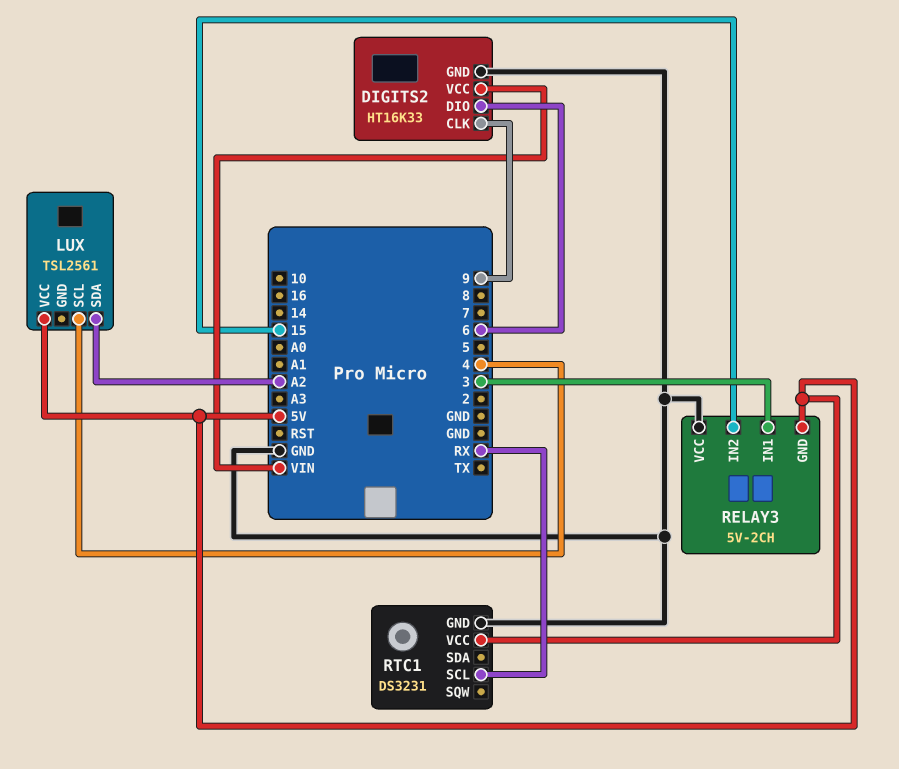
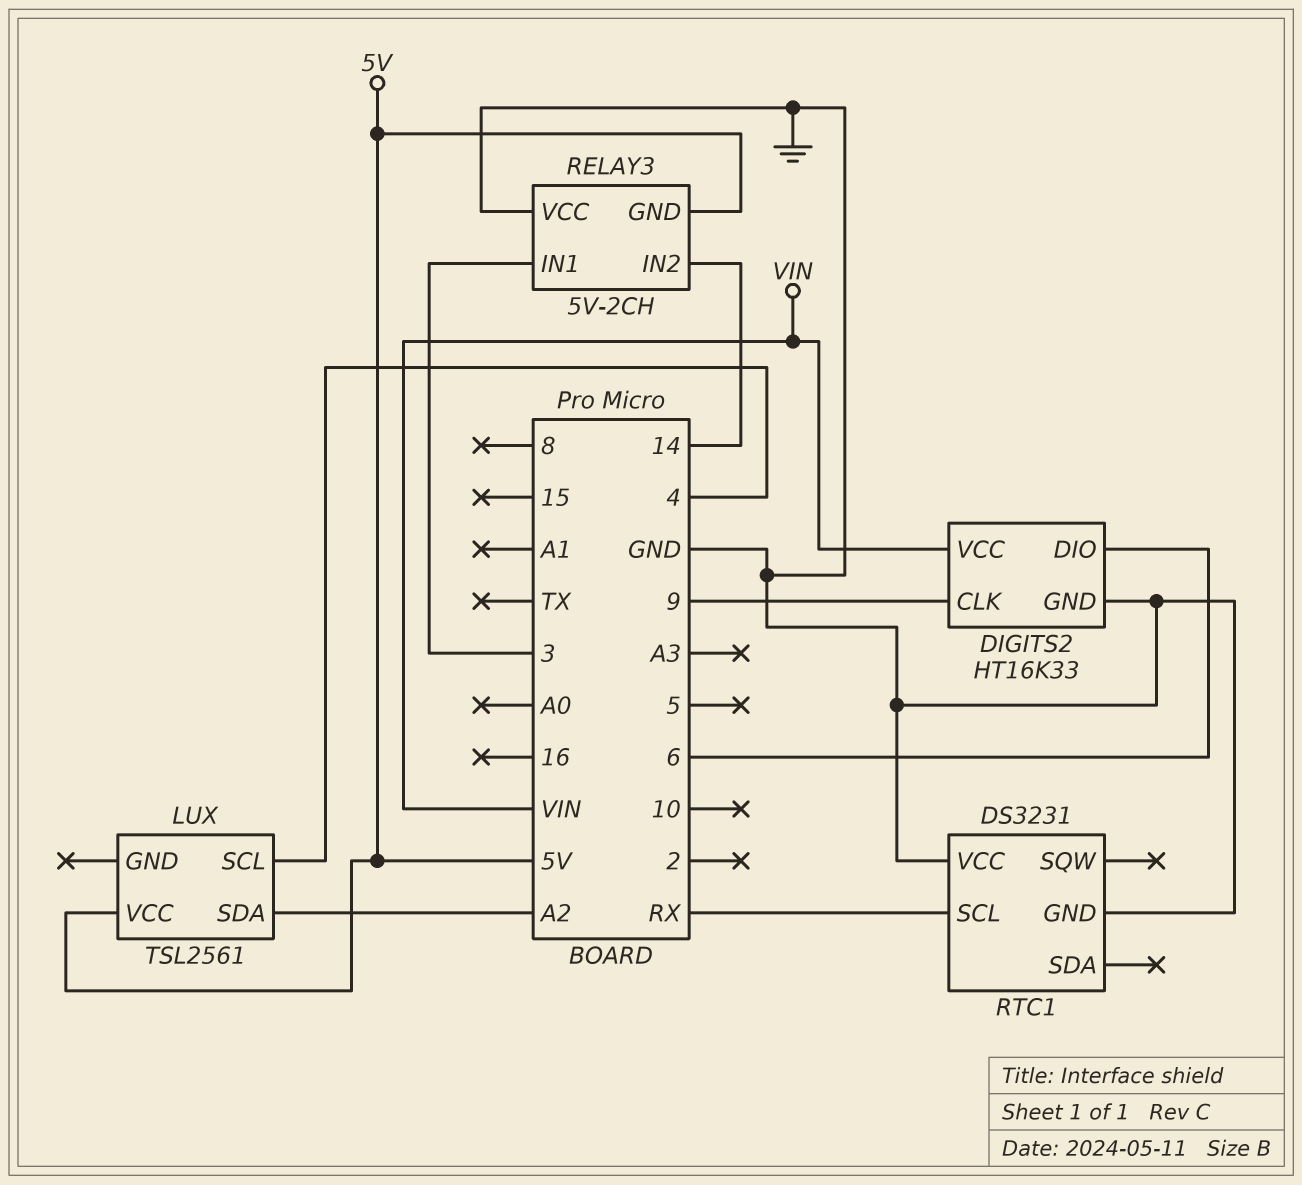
RELAY3 pin IN2: 15 -> 14
RTC1 pin VCC: 5V -> GND

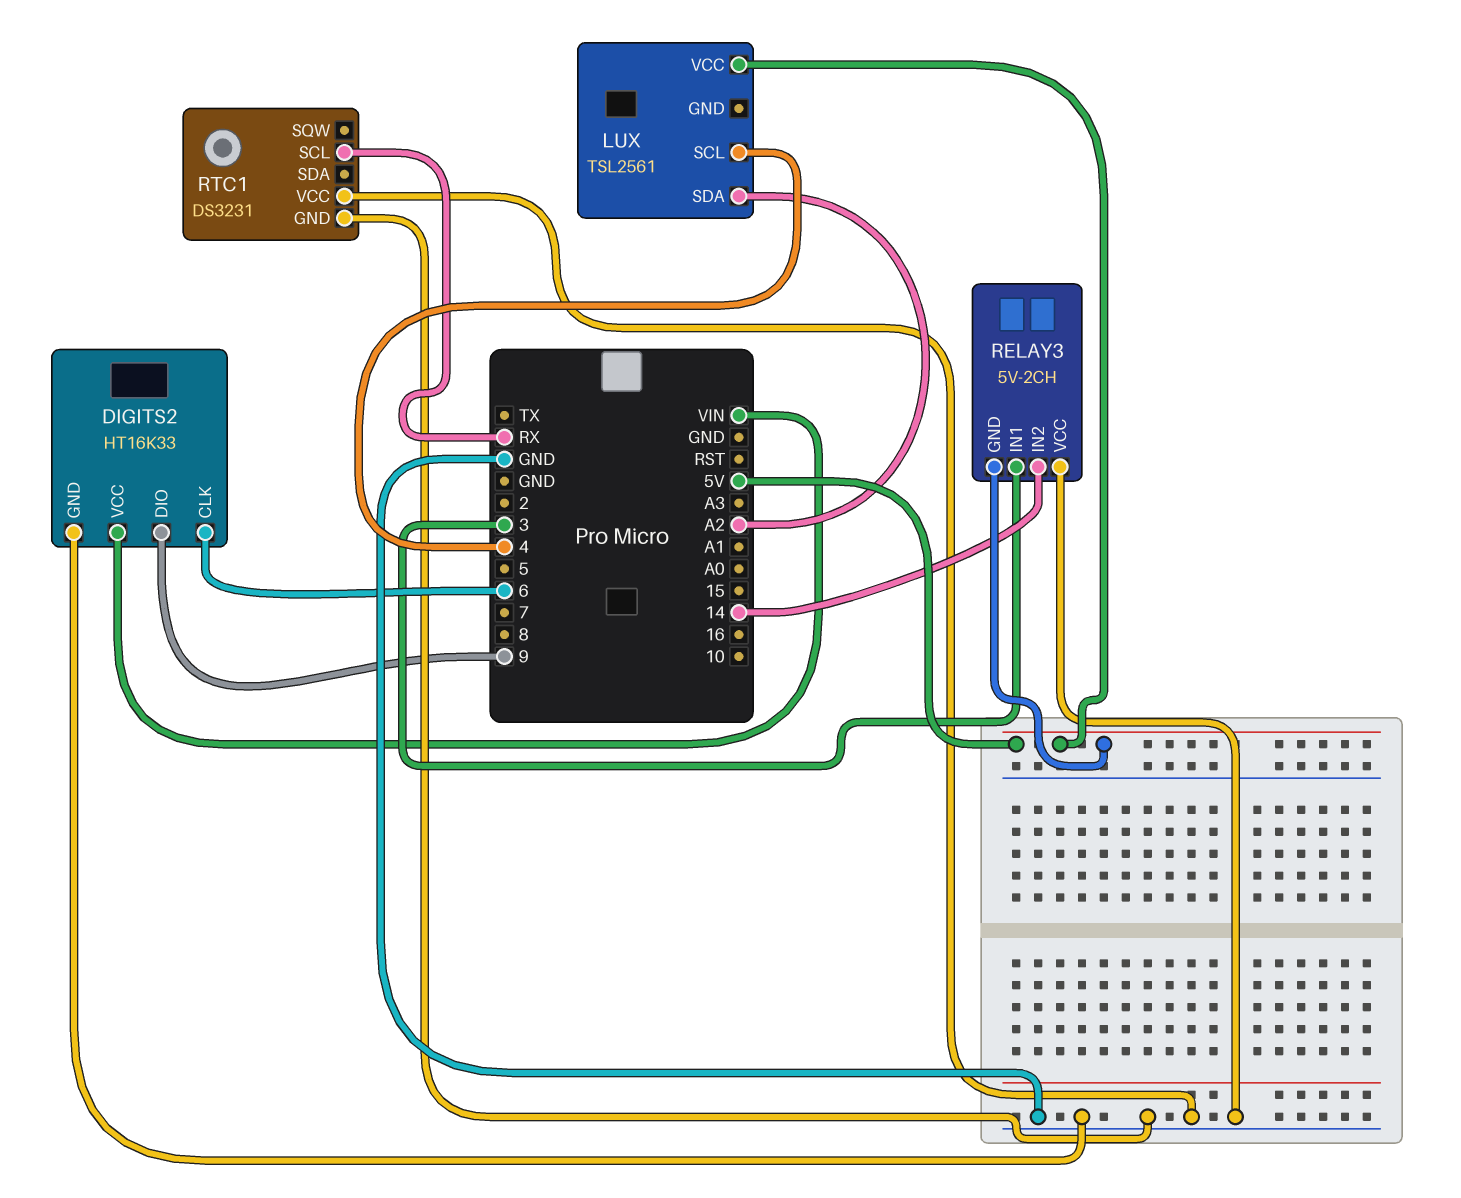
DIGITS2 pin CLK: 9 -> 6
DIGITS2 pin DIO: 6 -> 9

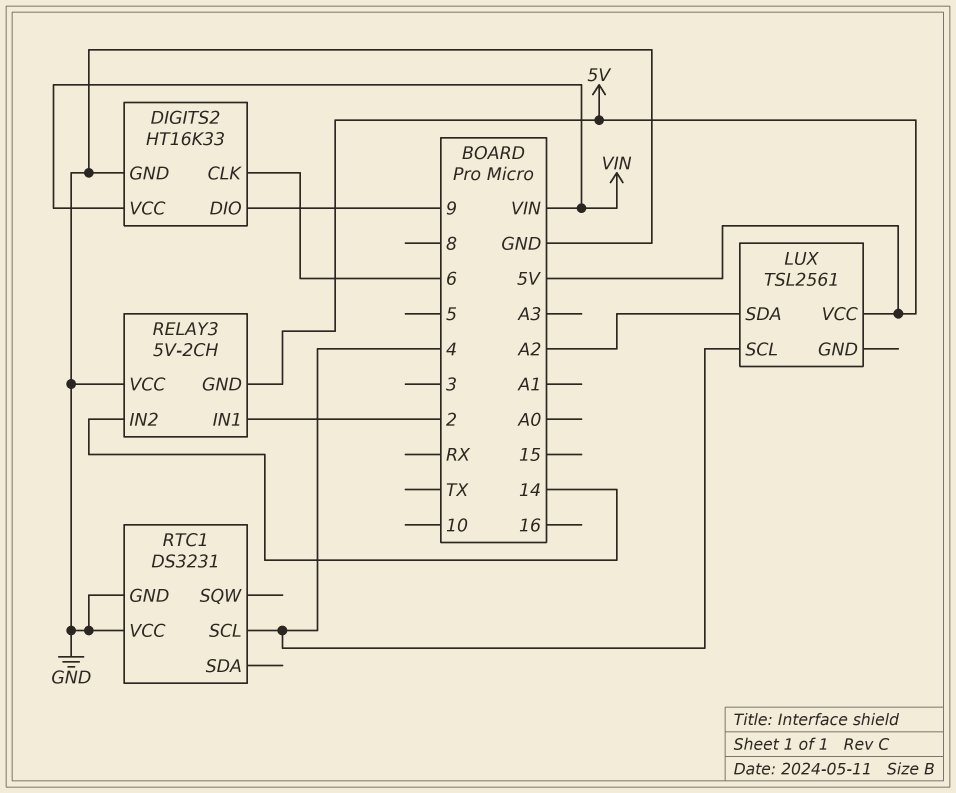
RELAY3 pin IN1: 3 -> 2
RTC1 pin SCL: RX -> 4

